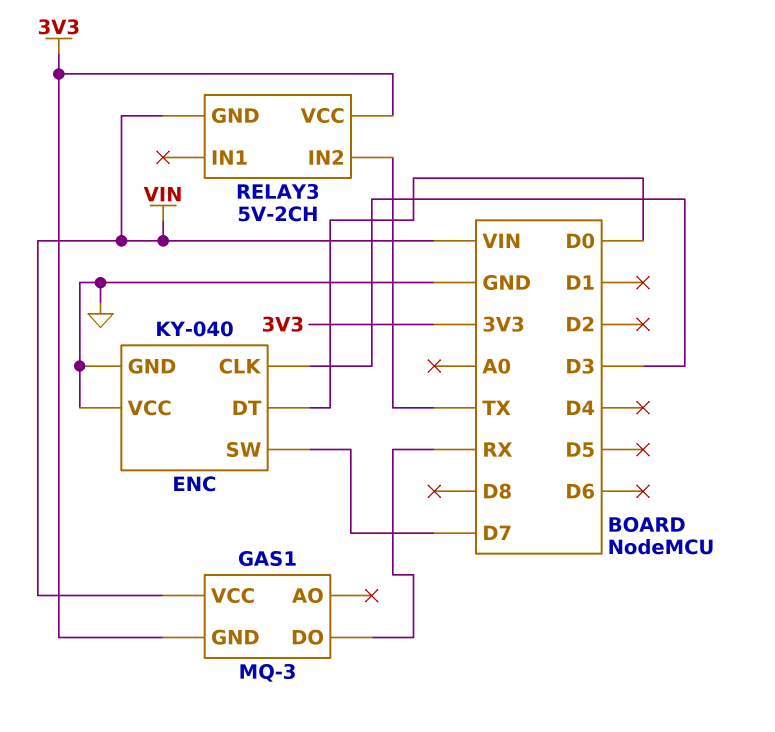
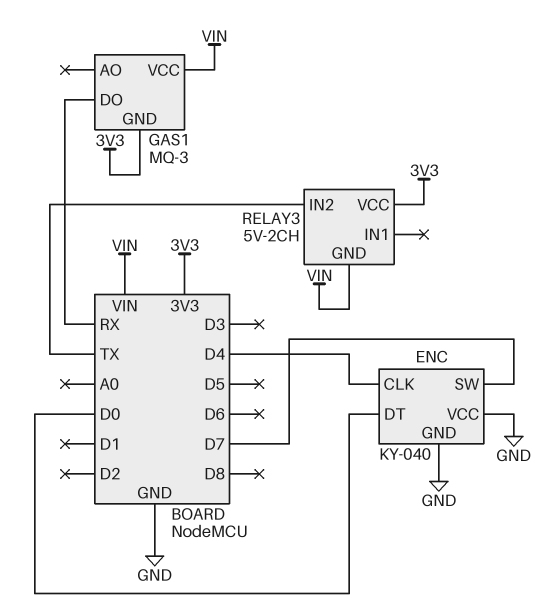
ENC pin CLK: D3 -> D4

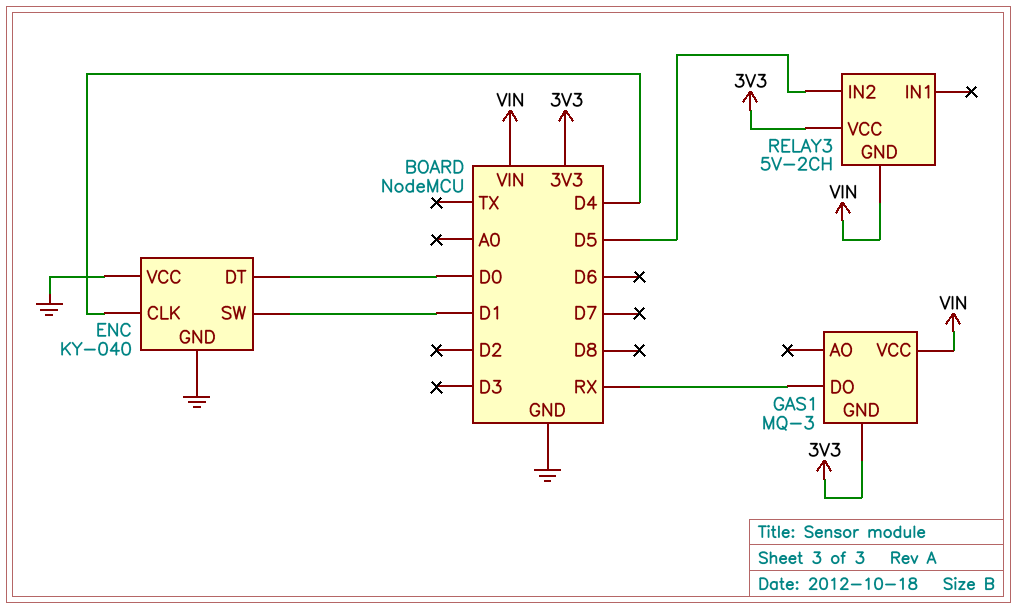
ENC pin SW: D7 -> D1
RELAY3 pin IN2: TX -> D5

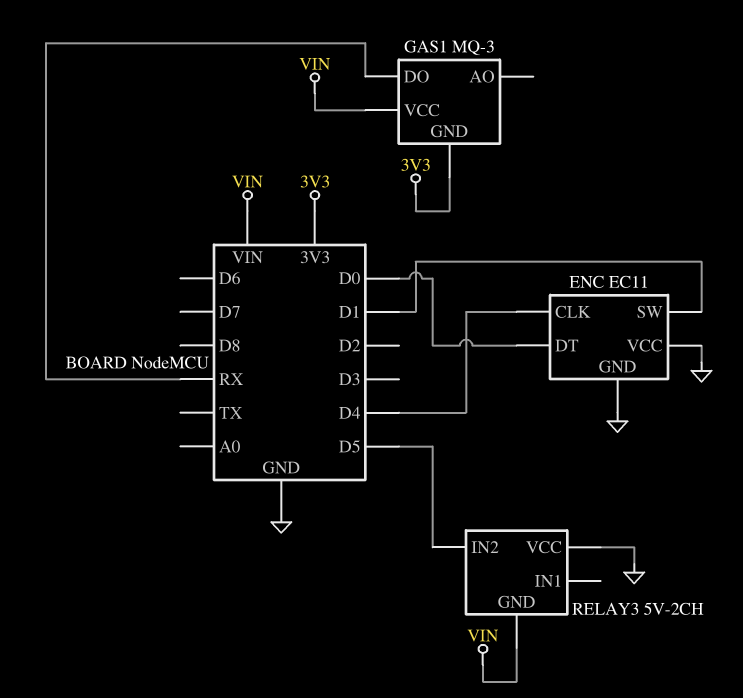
ENC: KY-040 -> EC11
RELAY3 pin VCC: 3V3 -> GND

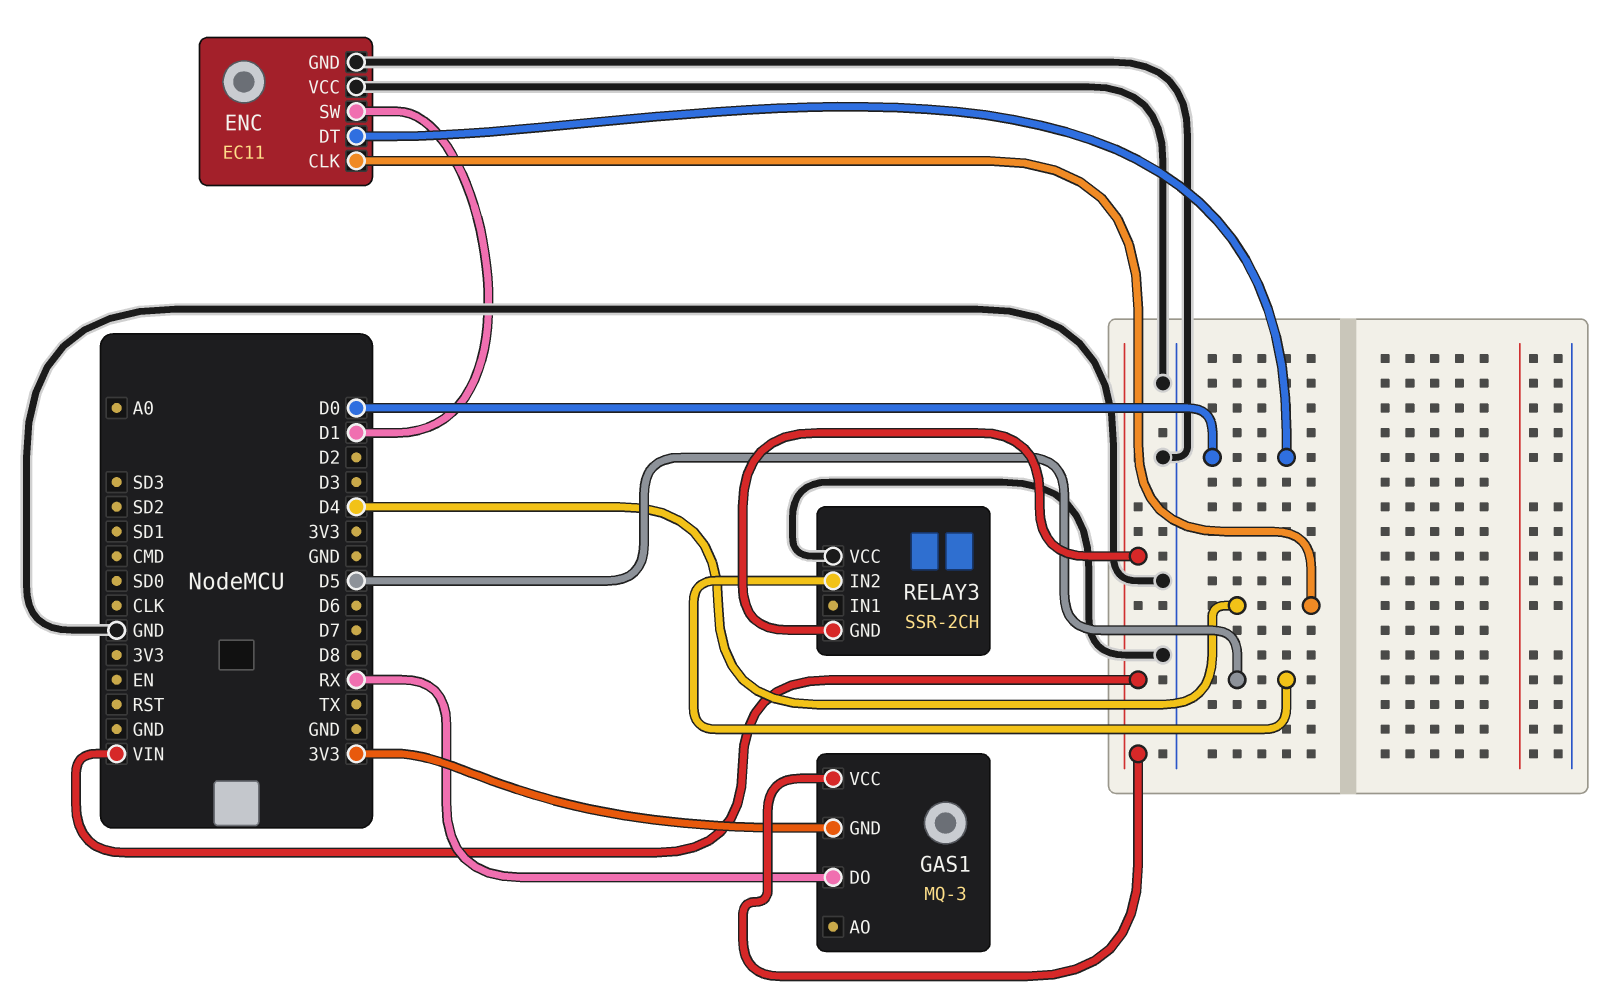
RELAY3: 5V-2CH -> SSR-2CH

